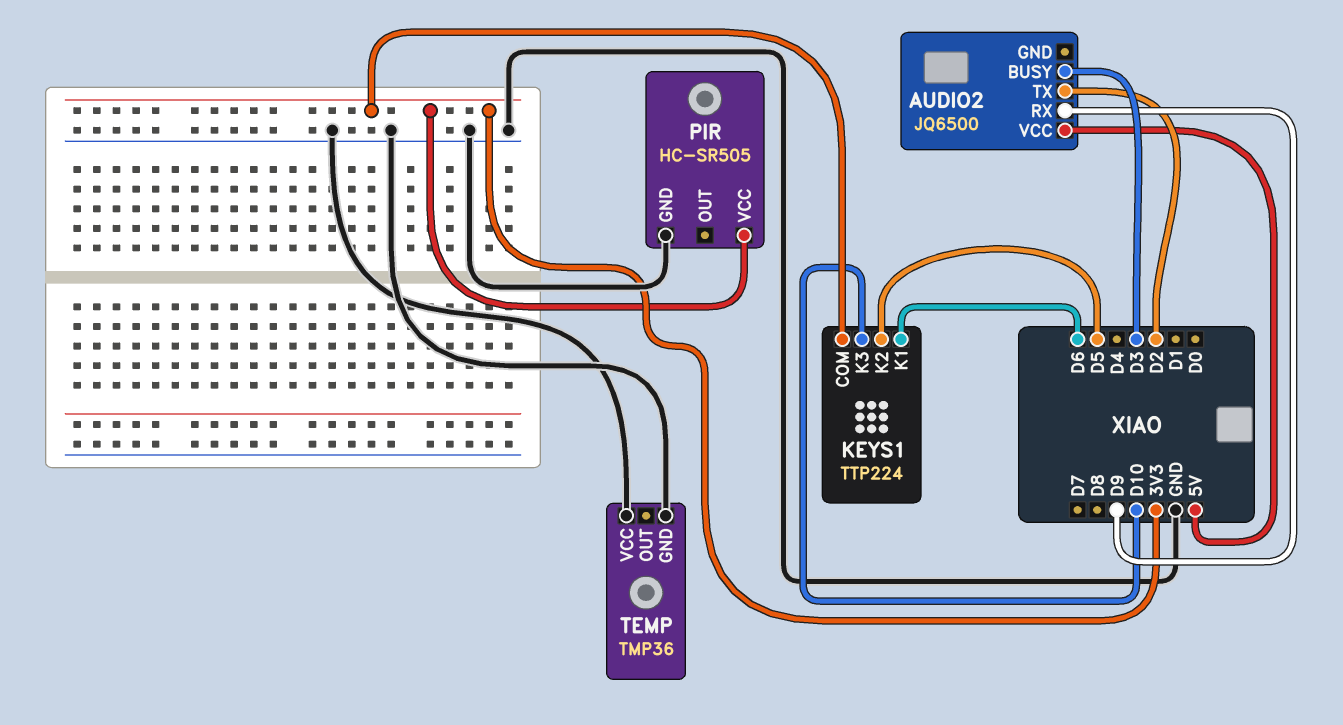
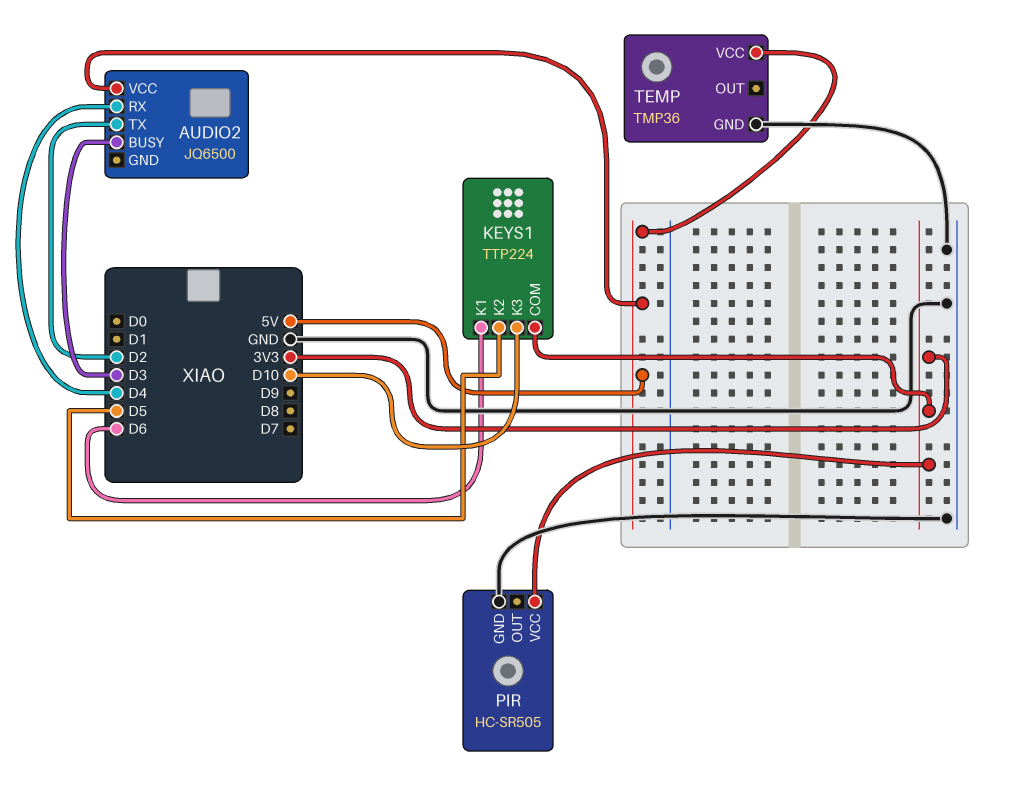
AUDIO2 pin RX: D9 -> D4
TEMP pin VCC: GND -> 5V

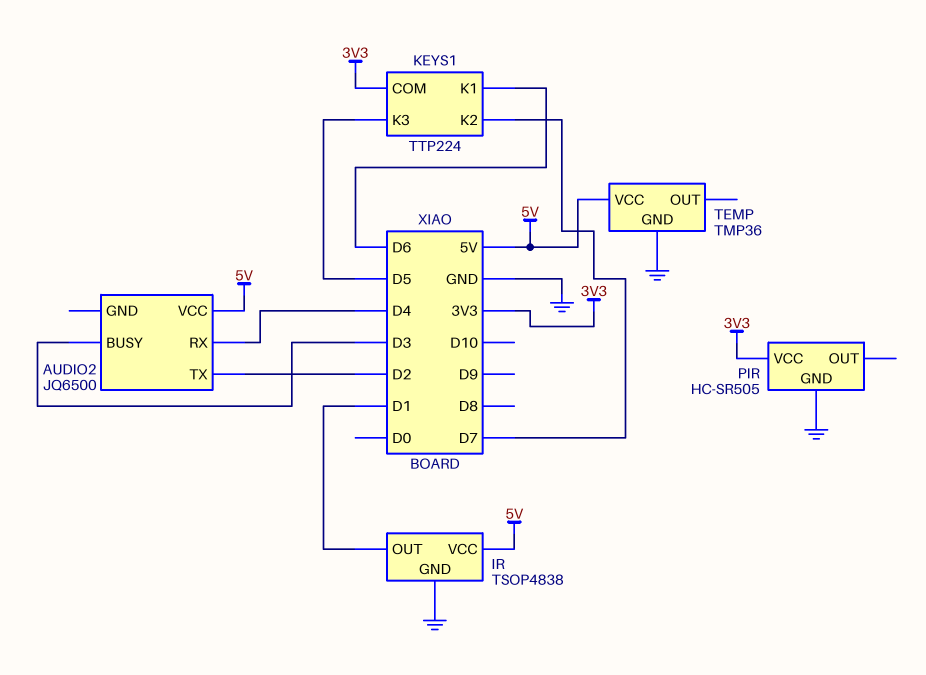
IR: none -> TSOP4838
IR pin GND: none -> GND
IR pin OUT: none -> D1
IR pin VCC: none -> 5V
KEYS1 pin K2: D5 -> D7
KEYS1 pin K3: D10 -> D5

